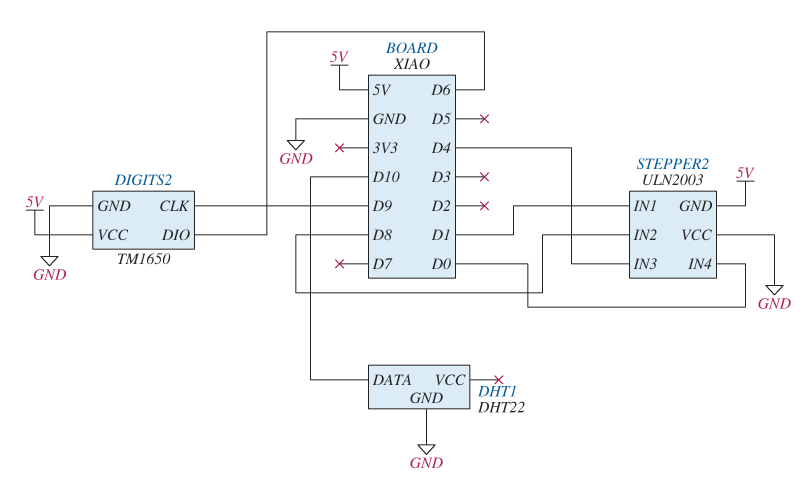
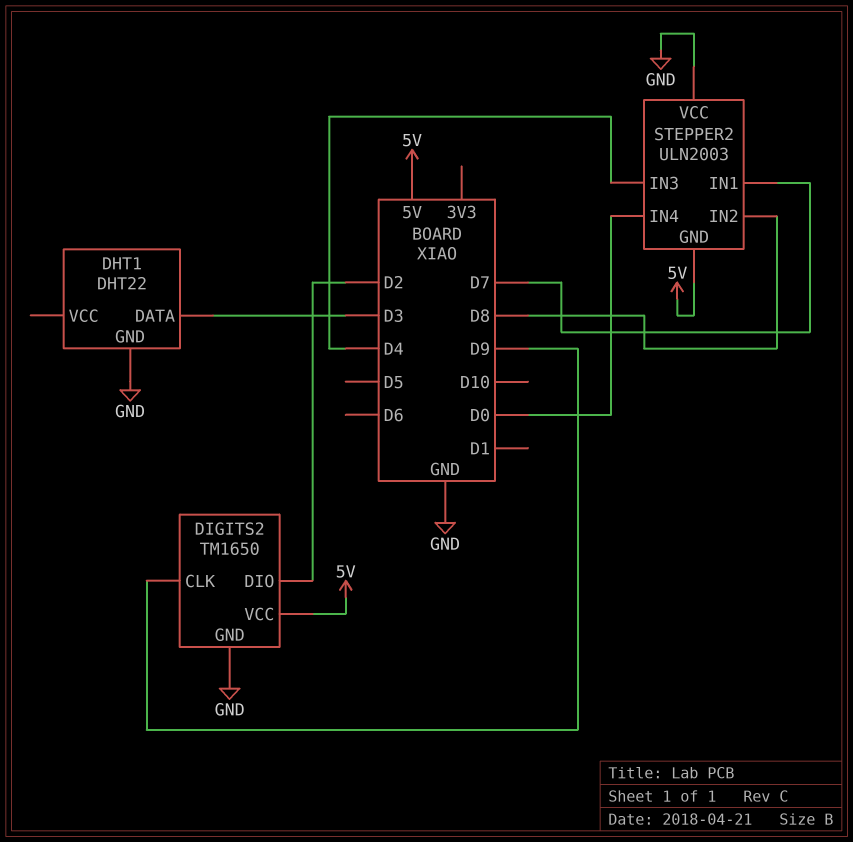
DHT1 pin DATA: D10 -> D3
DIGITS2 pin DIO: D6 -> D2
STEPPER2 pin IN1: D1 -> D7

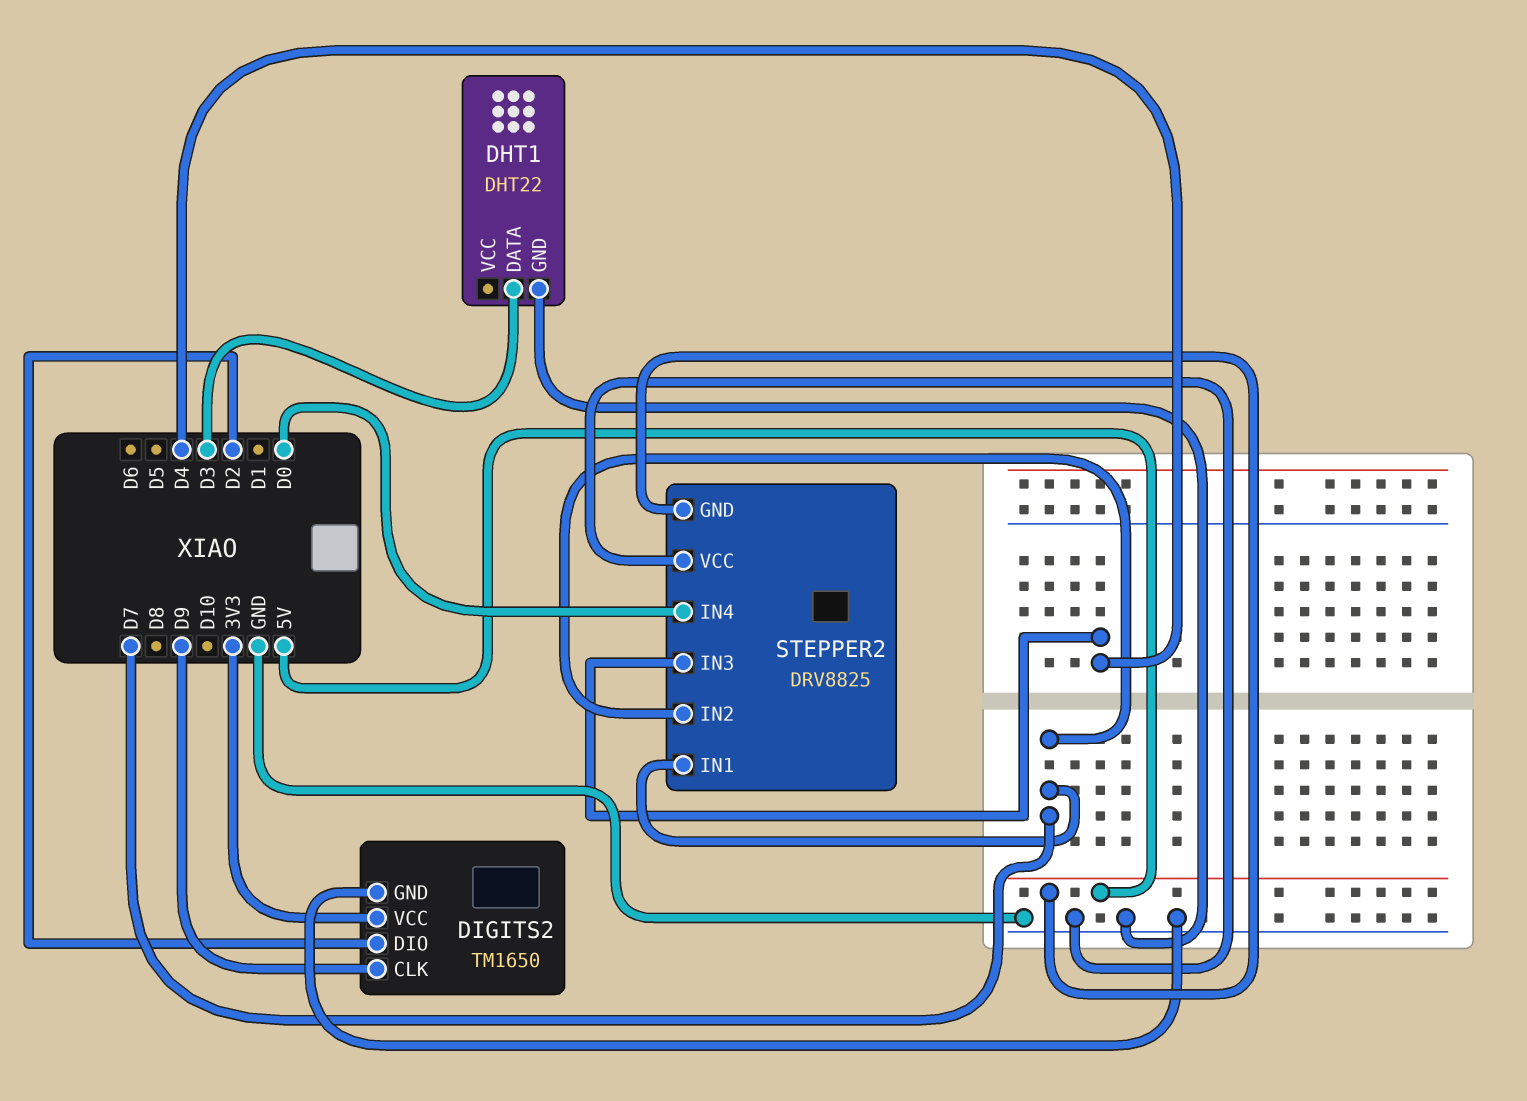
DIGITS2 pin VCC: 5V -> 3V3
STEPPER2: ULN2003 -> DRV8825
STEPPER2 pin IN2: D8 -> D7

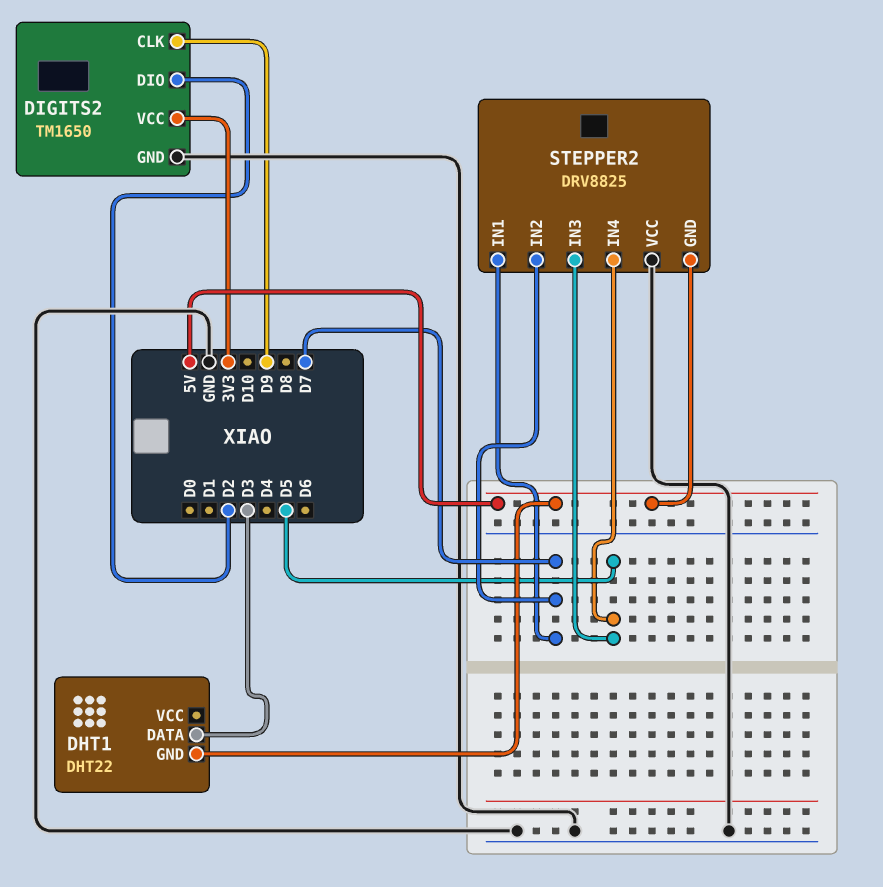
DHT1 pin GND: GND -> 5V
STEPPER2 pin IN3: D4 -> D5
STEPPER2 pin IN4: D0 -> D5

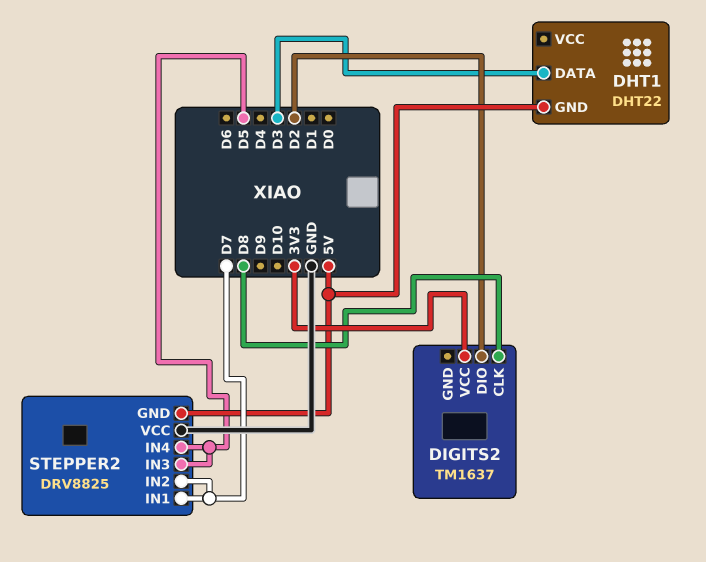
DIGITS2: TM1650 -> TM1637
DIGITS2 pin CLK: D9 -> D8
DIGITS2 pin GND: GND -> none

